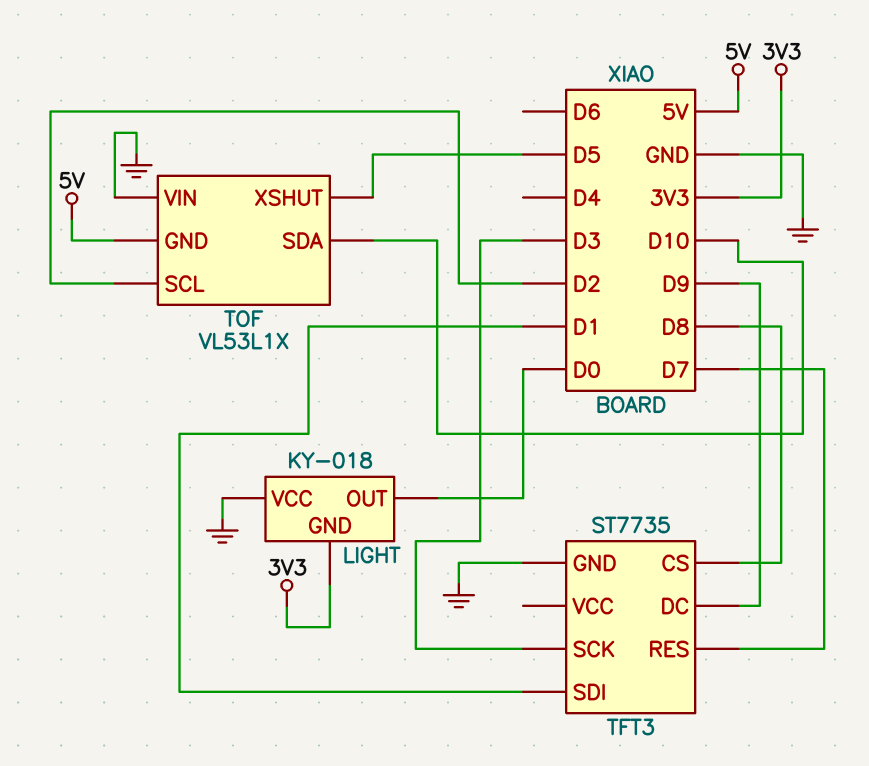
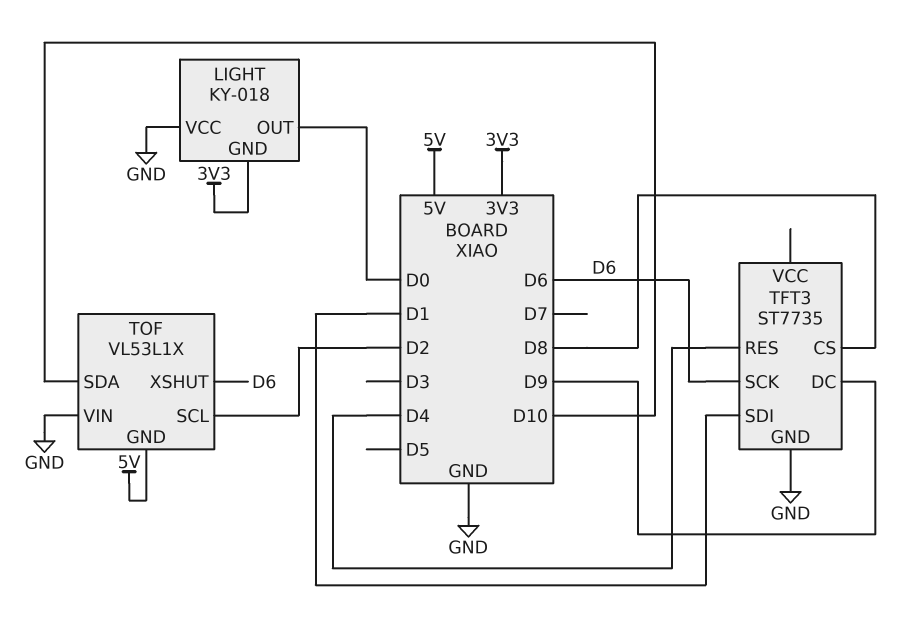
TFT3 pin RES: D7 -> D4
TFT3 pin SCK: D3 -> D6
TOF pin XSHUT: D5 -> D6

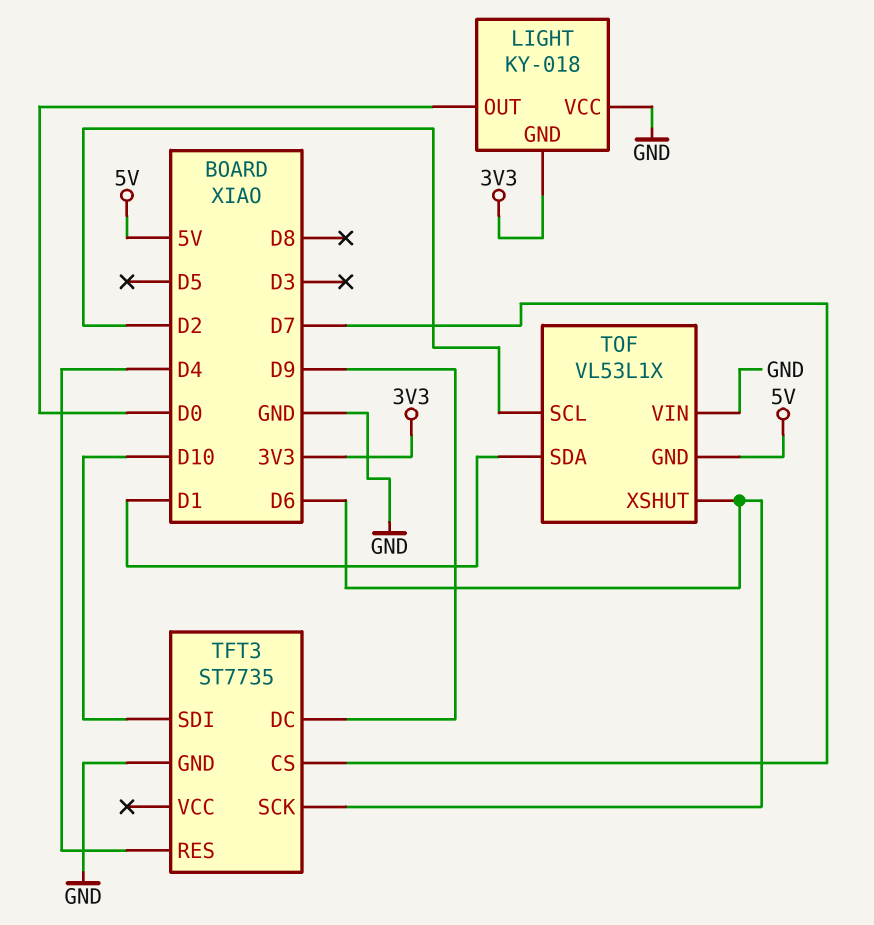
TFT3 pin CS: D8 -> D7
TFT3 pin SDI: D1 -> D10
TOF pin SDA: D10 -> D1

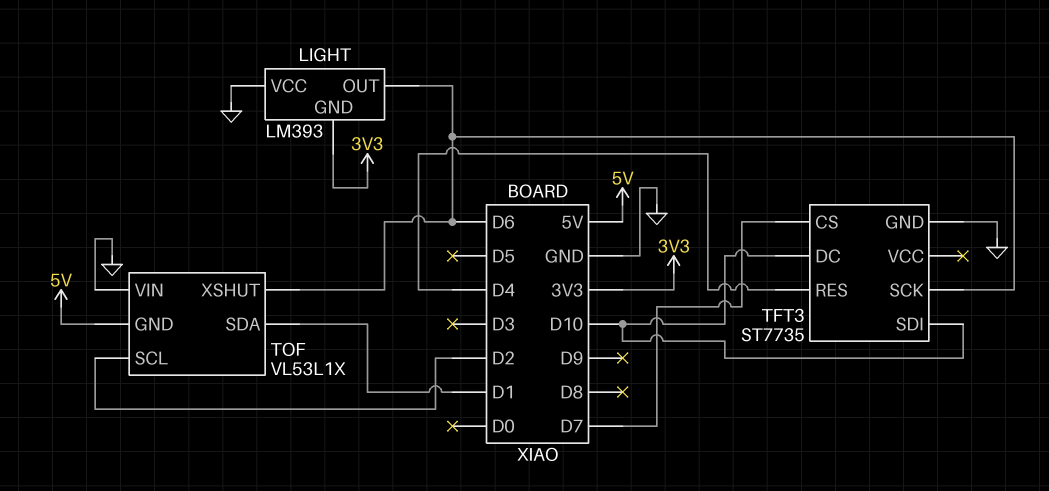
LIGHT: KY-018 -> LM393
LIGHT pin OUT: D0 -> D6
TFT3 pin DC: D9 -> D10

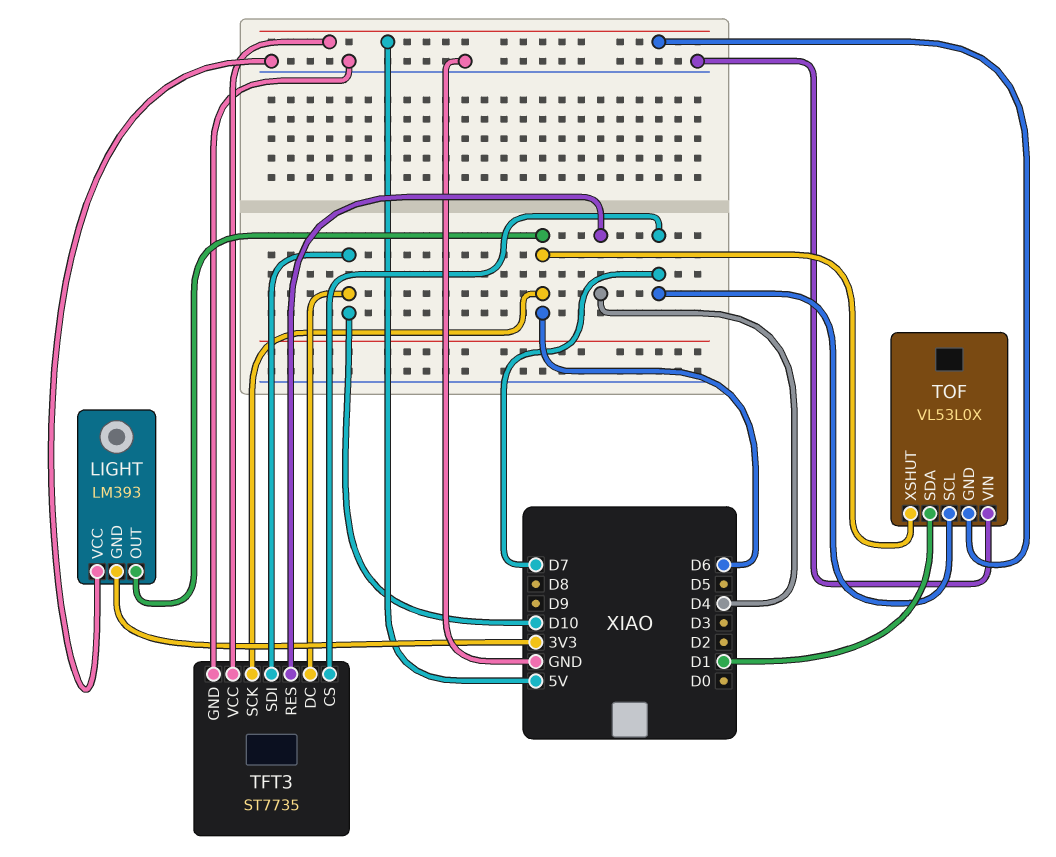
TFT3 pin VCC: none -> 5V
TOF: VL53L1X -> VL53L0X
TOF pin SCL: D2 -> D7

